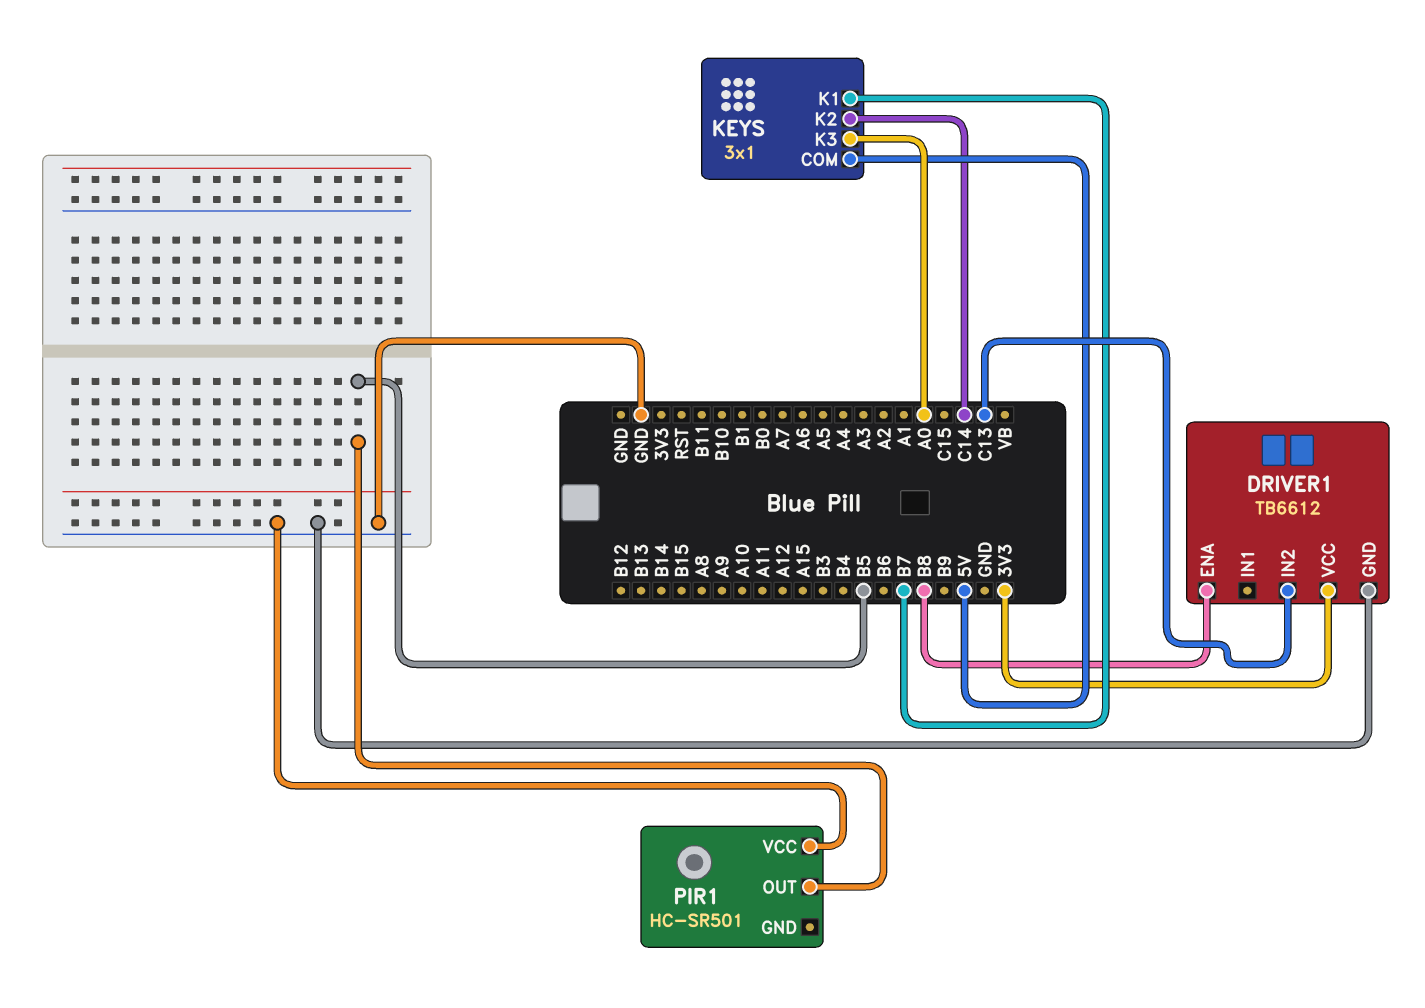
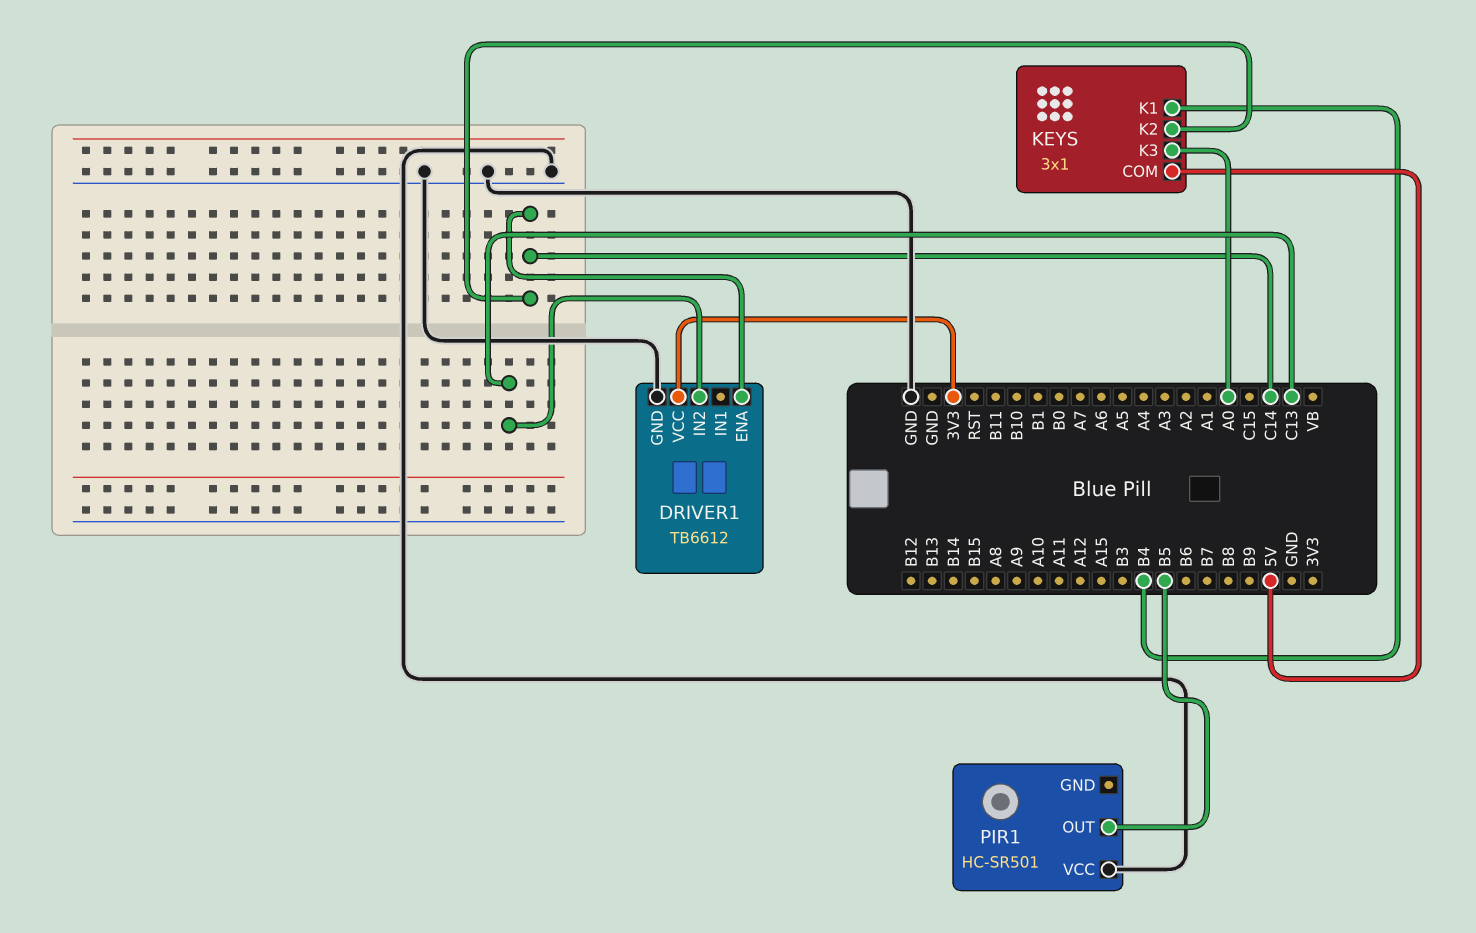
DRIVER1 pin ENA: B8 -> C14
KEYS pin K1: B7 -> B4

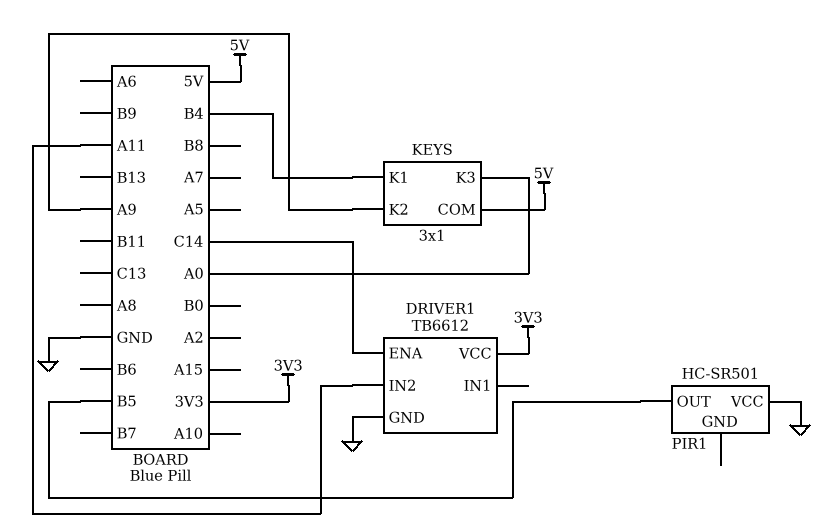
DRIVER1 pin IN2: C13 -> A11
KEYS pin K2: C14 -> A9

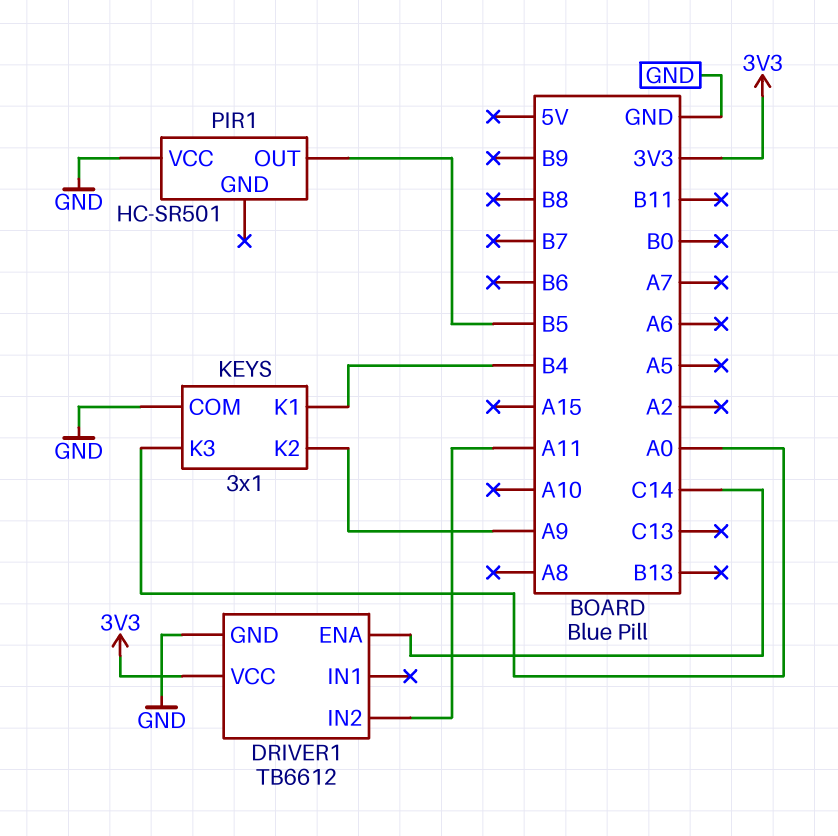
KEYS pin COM: 5V -> GND

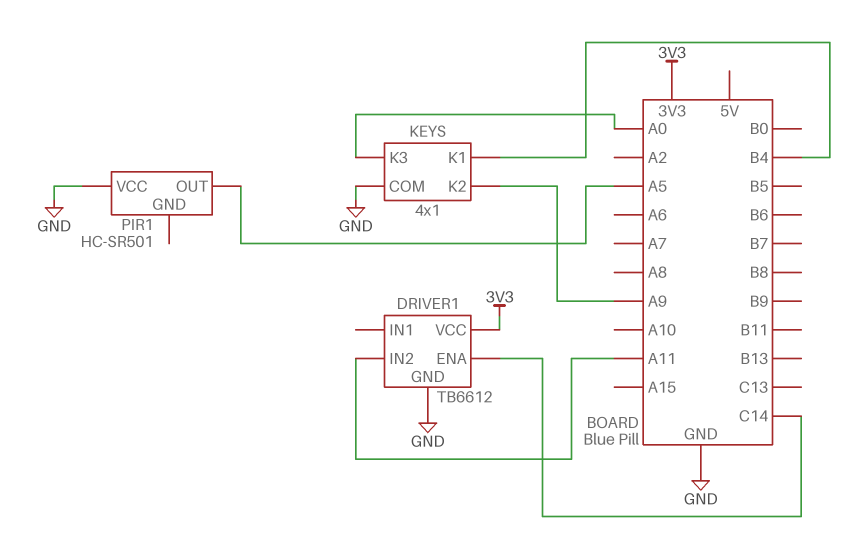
KEYS: 3x1 -> 4x1
PIR1 pin OUT: B5 -> A5

